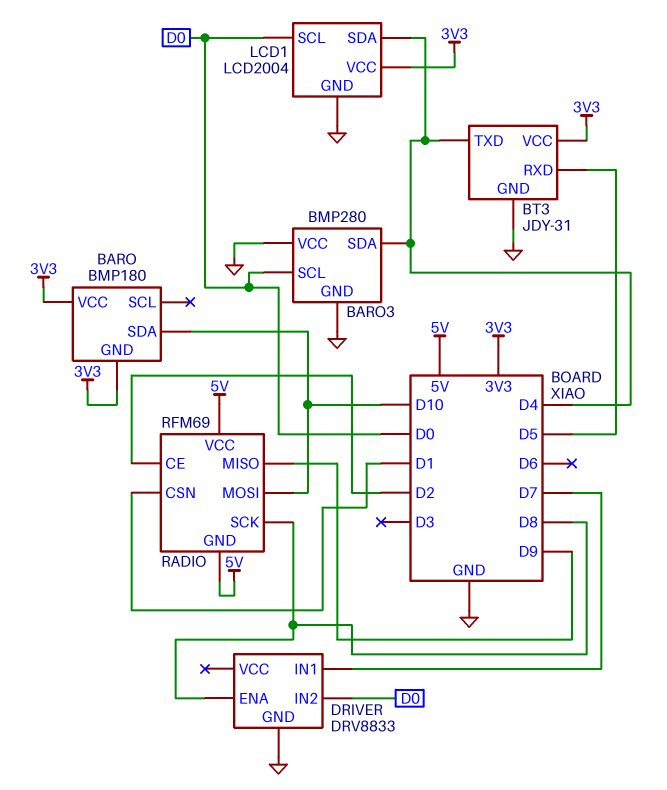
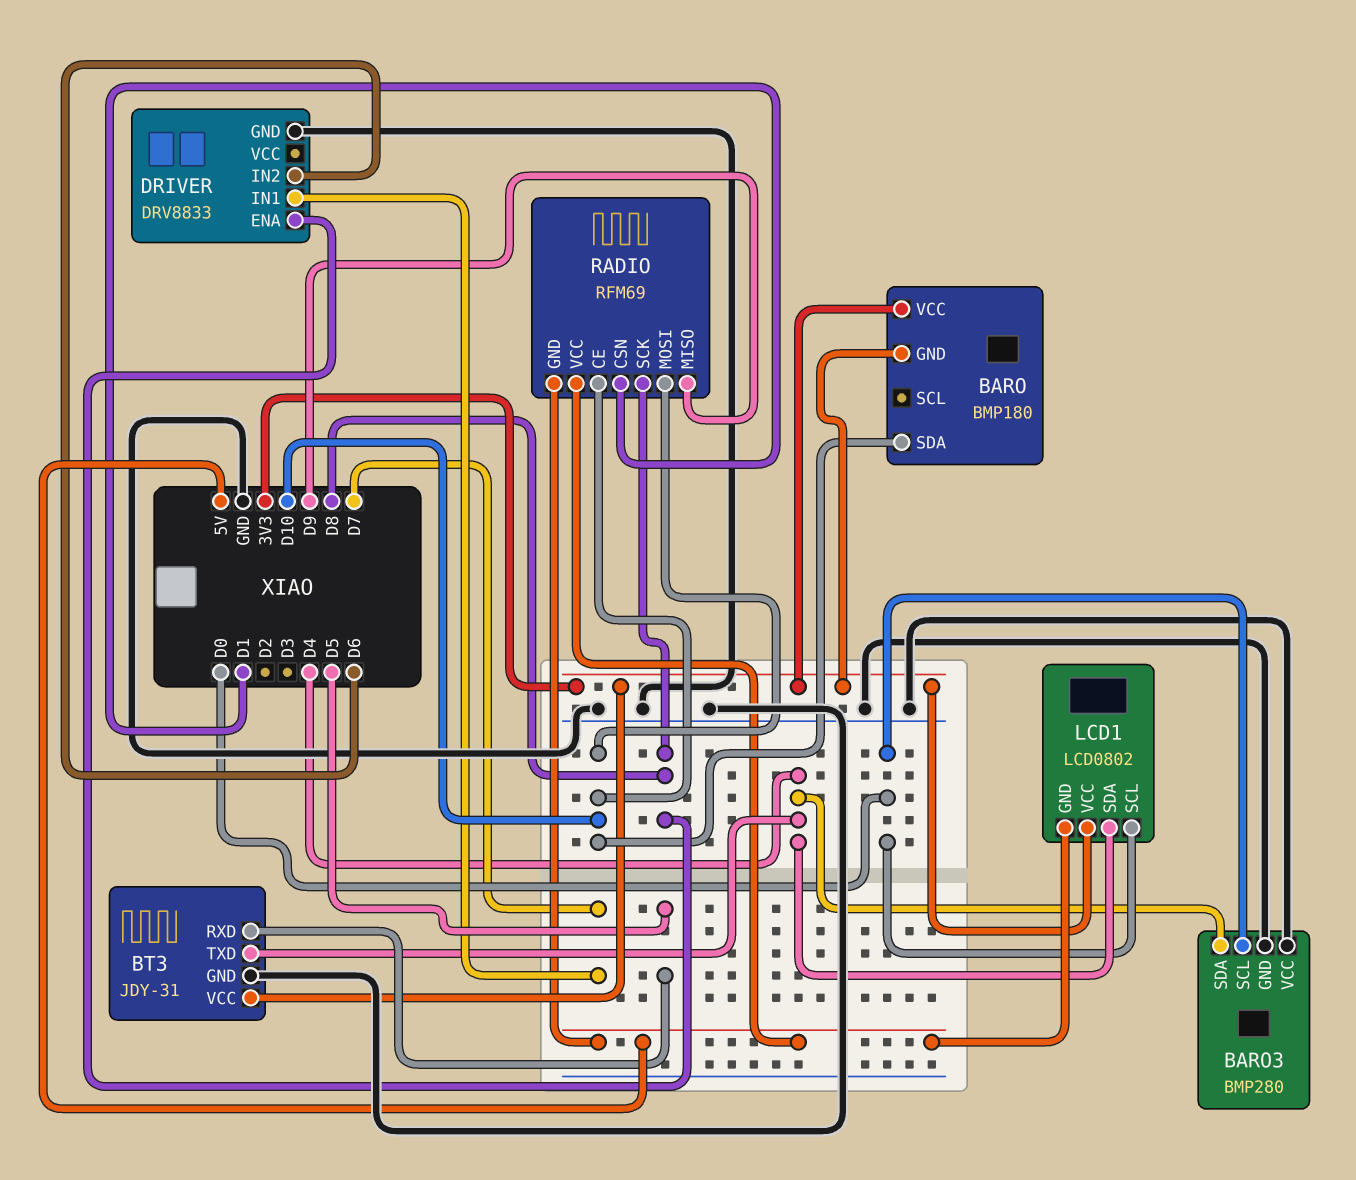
DRIVER pin IN2: D0 -> D6
LCD1: LCD2004 -> LCD0802
LCD1 pin GND: GND -> 5V
RADIO pin CE: D2 -> D10

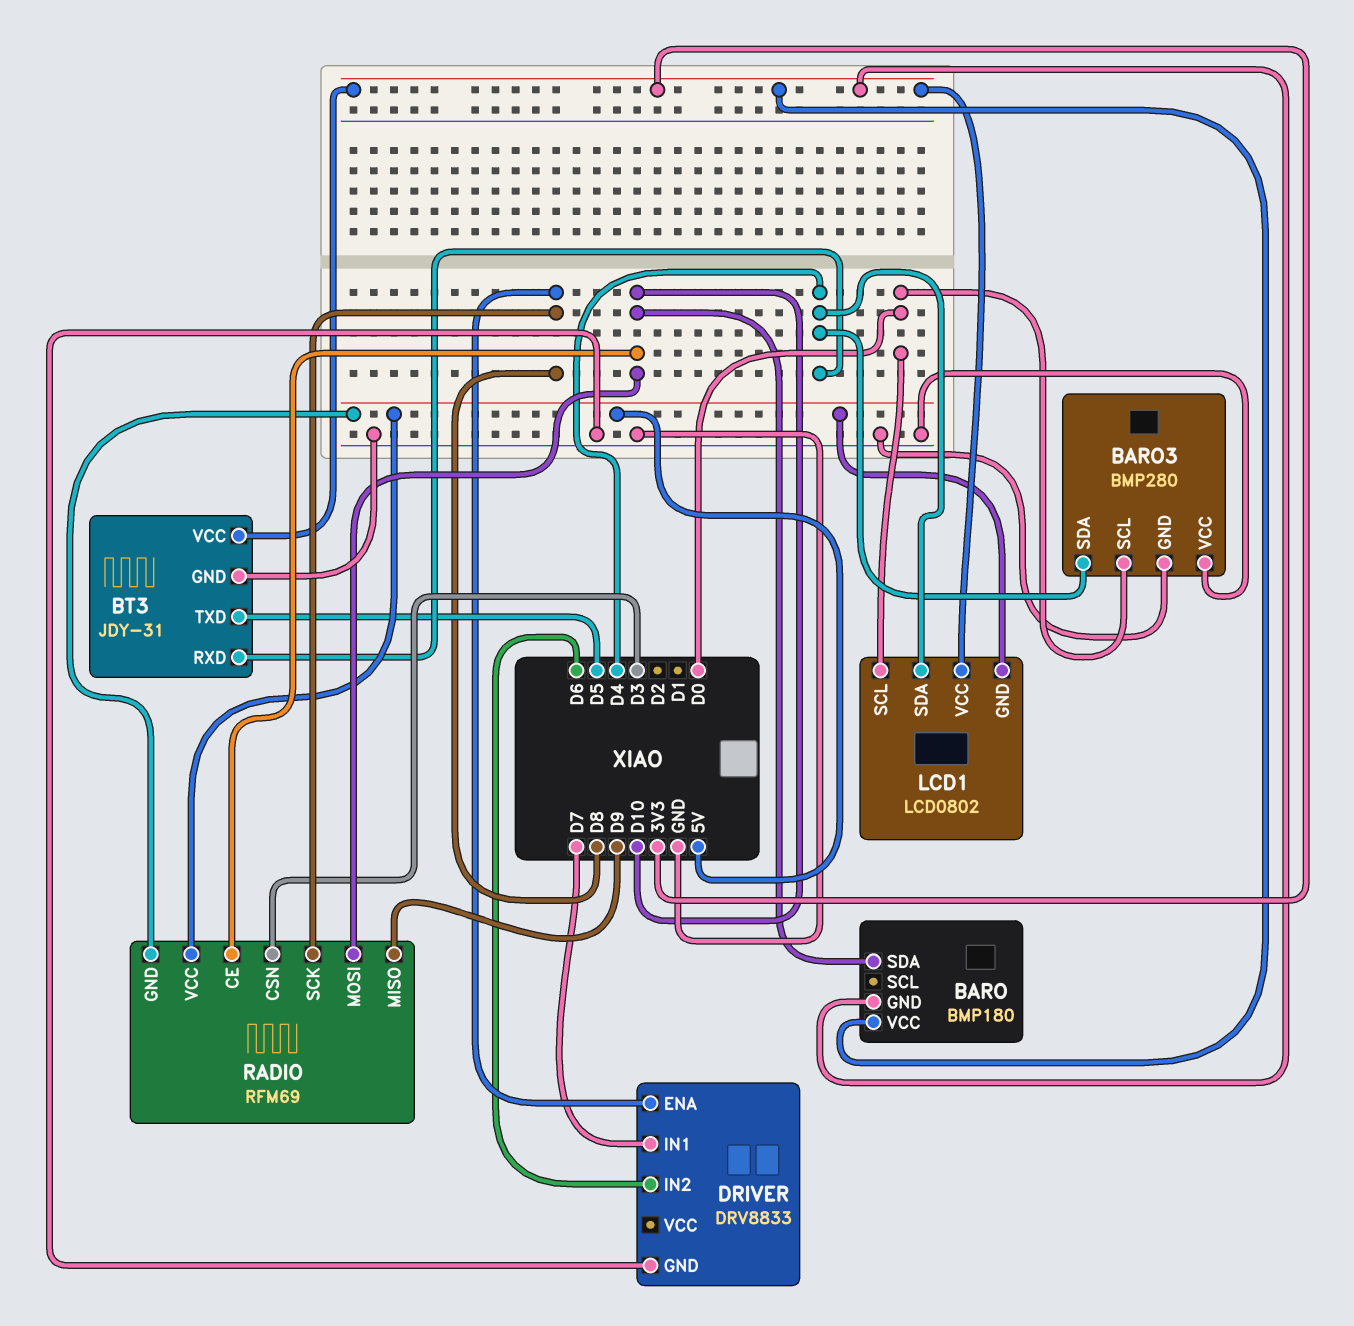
BT3 pin RXD: D5 -> D4
BT3 pin TXD: D4 -> D5
RADIO pin CSN: D1 -> D3

